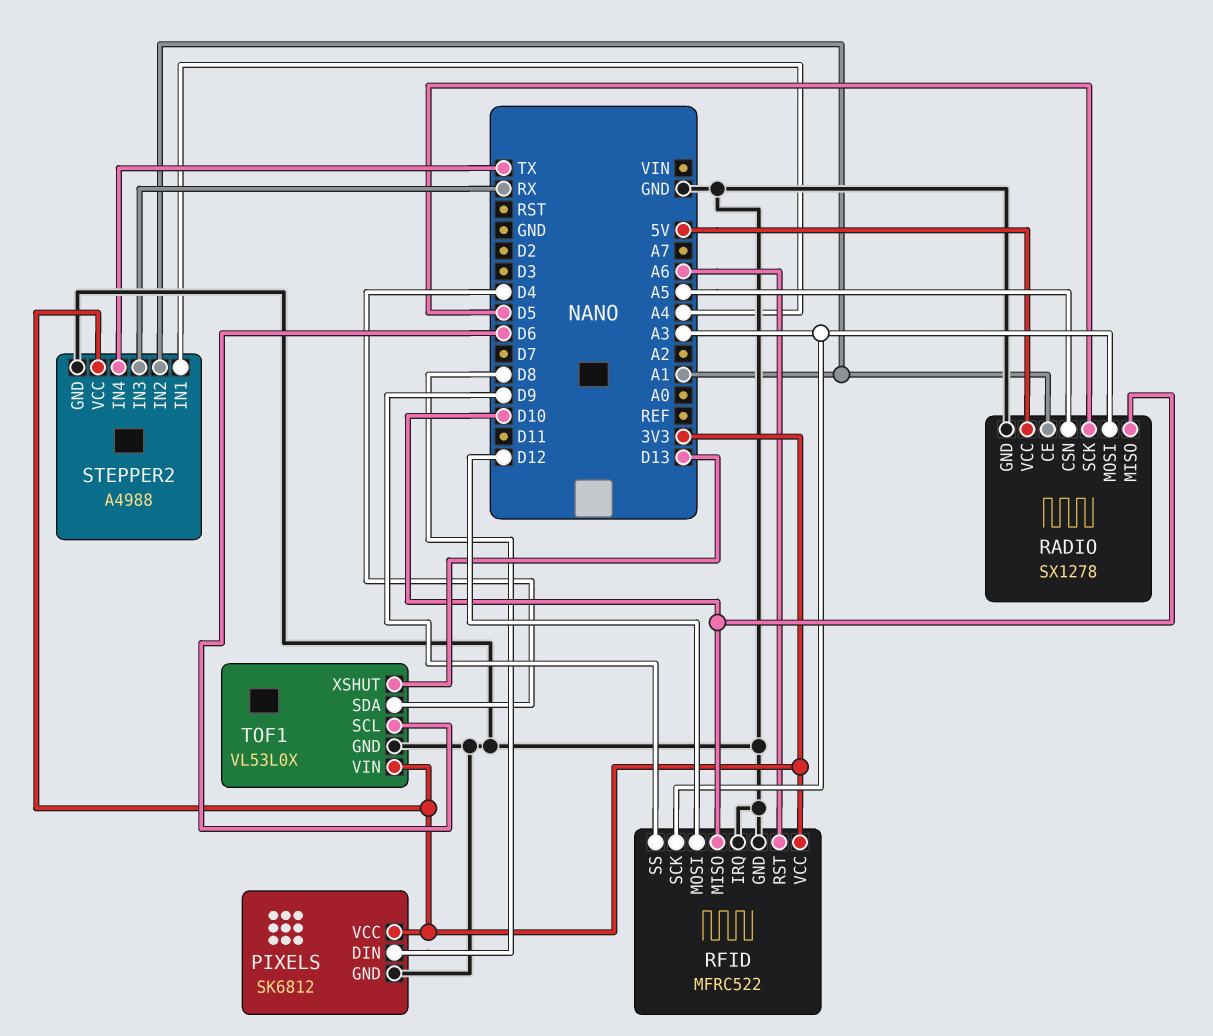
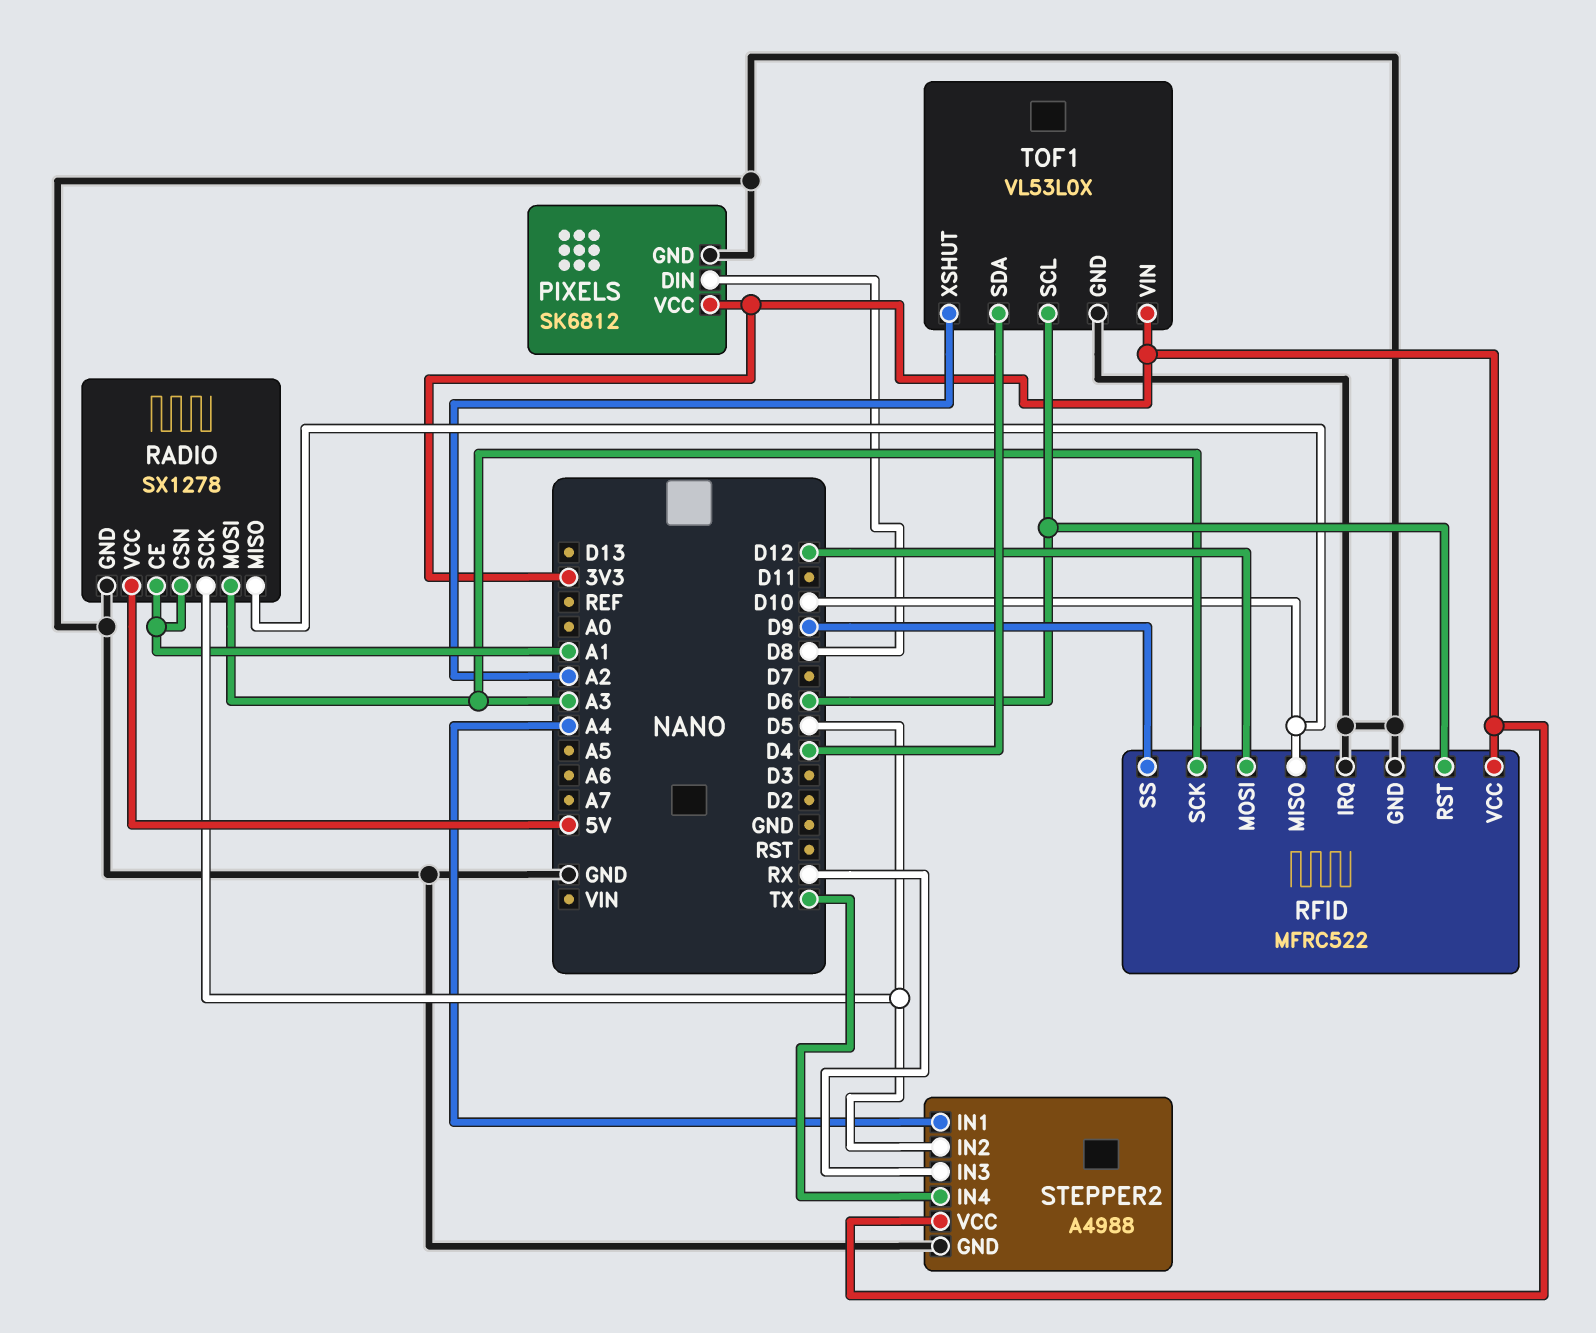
RADIO pin CSN: A5 -> A1
RFID pin RST: A6 -> D6
STEPPER2 pin IN2: A1 -> D5
TOF1 pin XSHUT: D13 -> A2

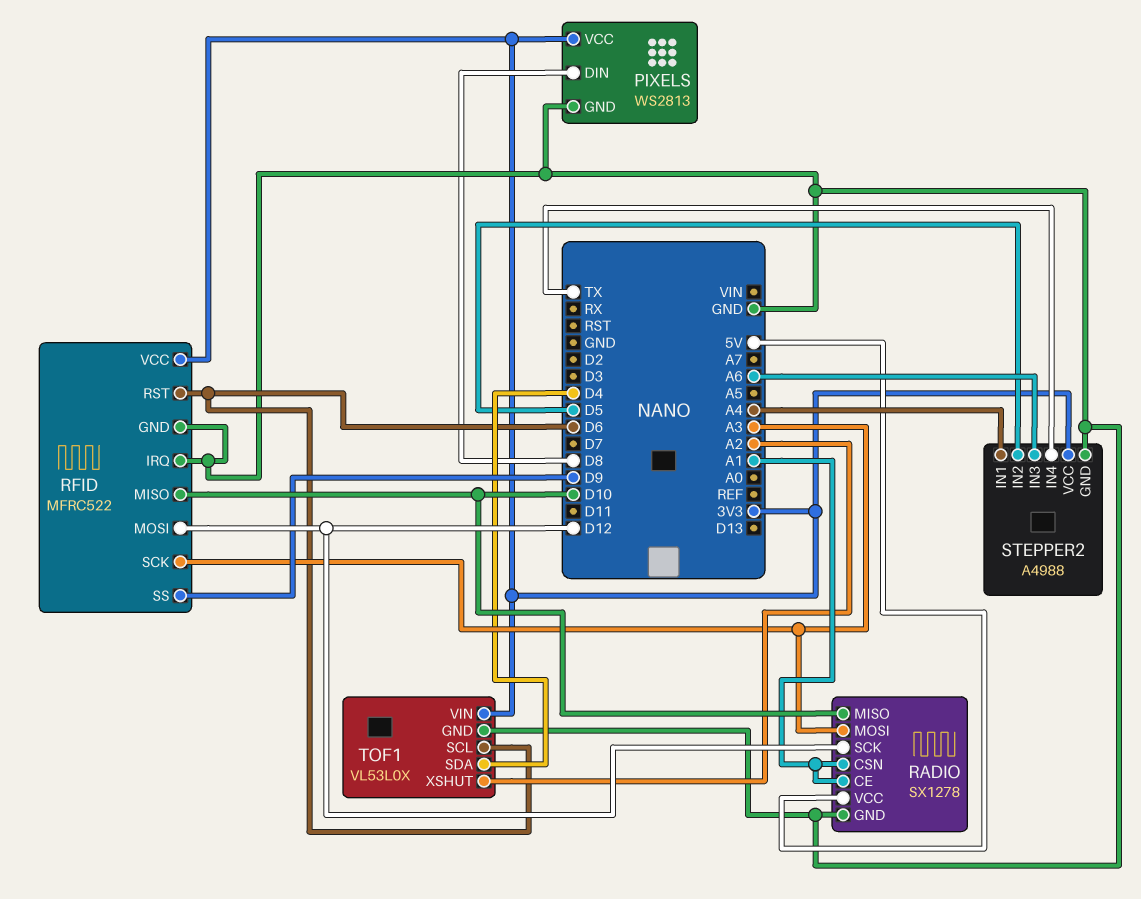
PIXELS: SK6812 -> WS2813
RADIO pin SCK: D5 -> D12
STEPPER2 pin IN3: RX -> A6

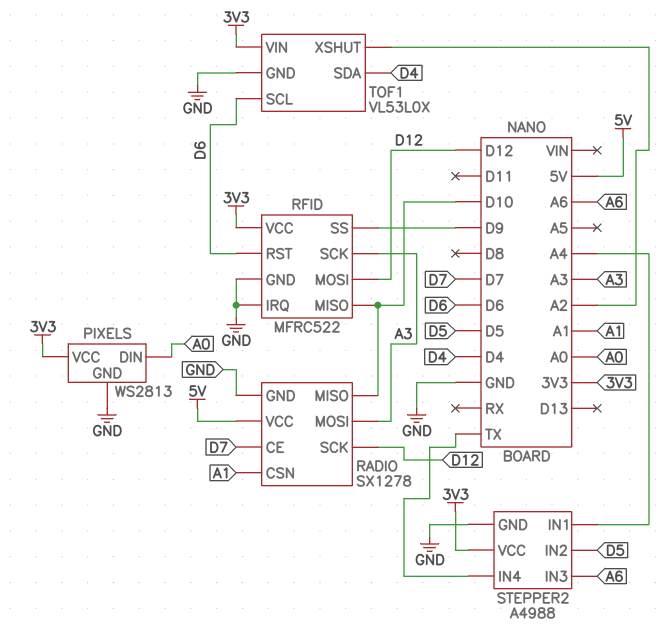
PIXELS pin DIN: D8 -> A0
RADIO pin CE: A1 -> D7

